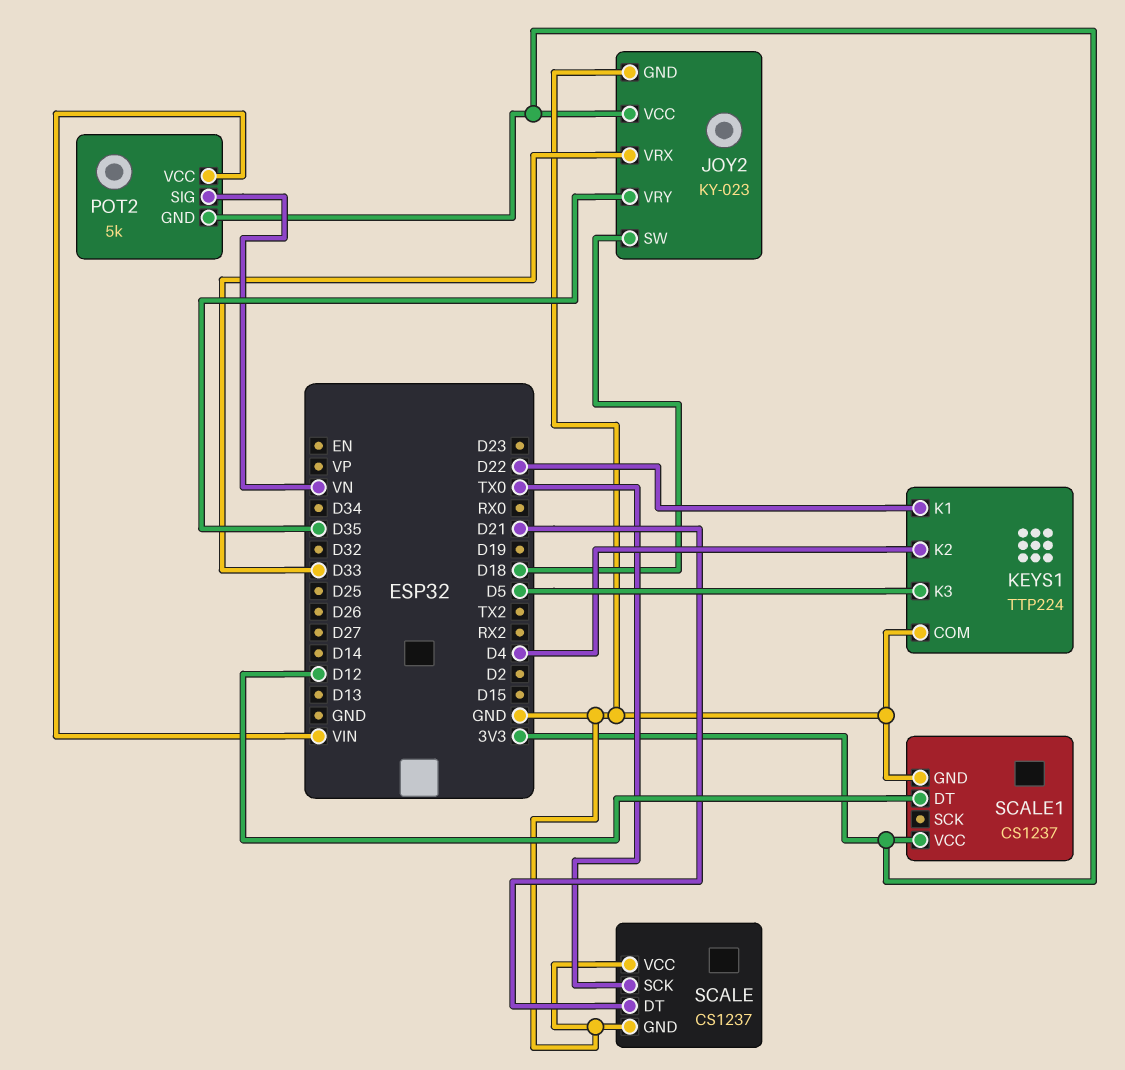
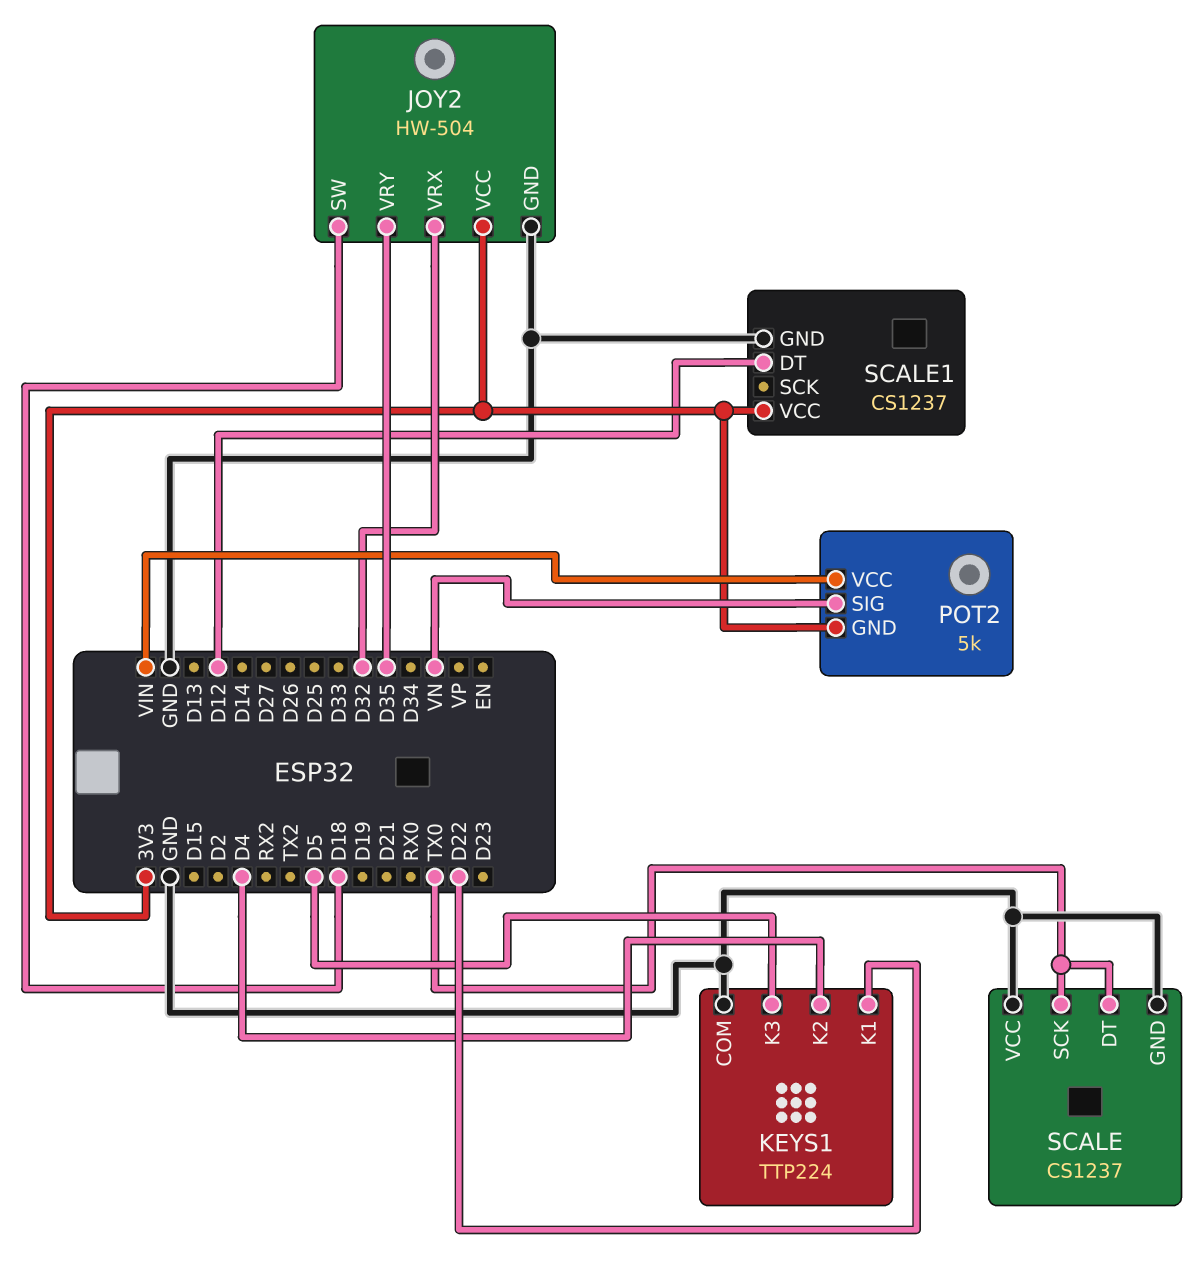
JOY2: KY-023 -> HW-504
JOY2 pin VRX: D33 -> D32
SCALE pin DT: D21 -> TX0

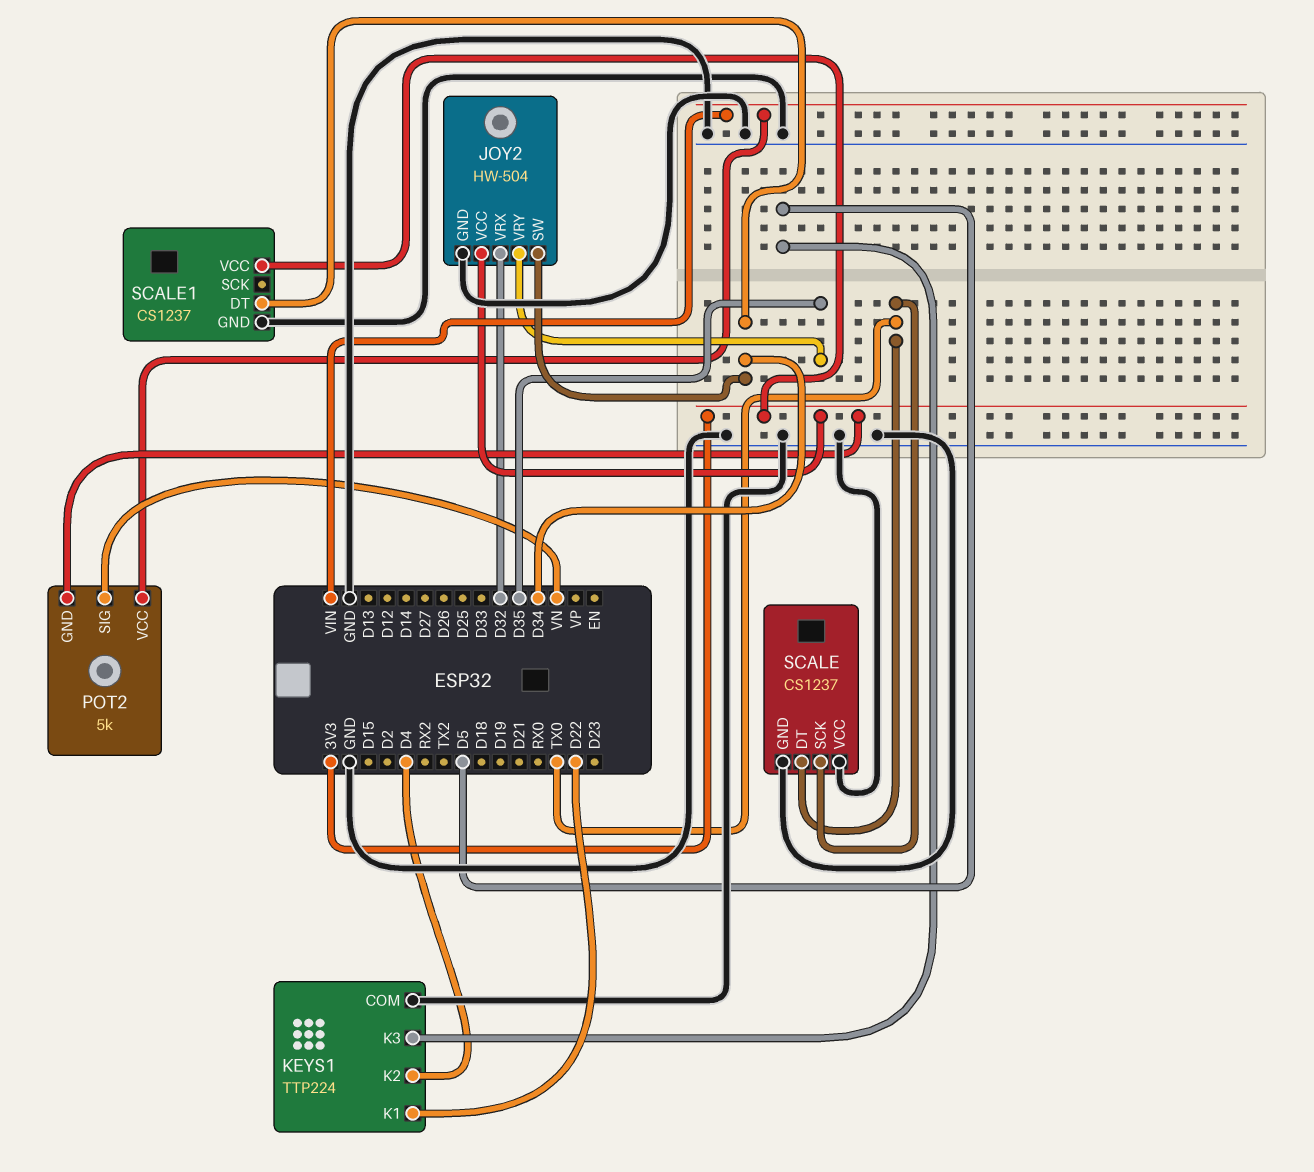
JOY2 pin SW: D18 -> D34
SCALE1 pin DT: D12 -> D34

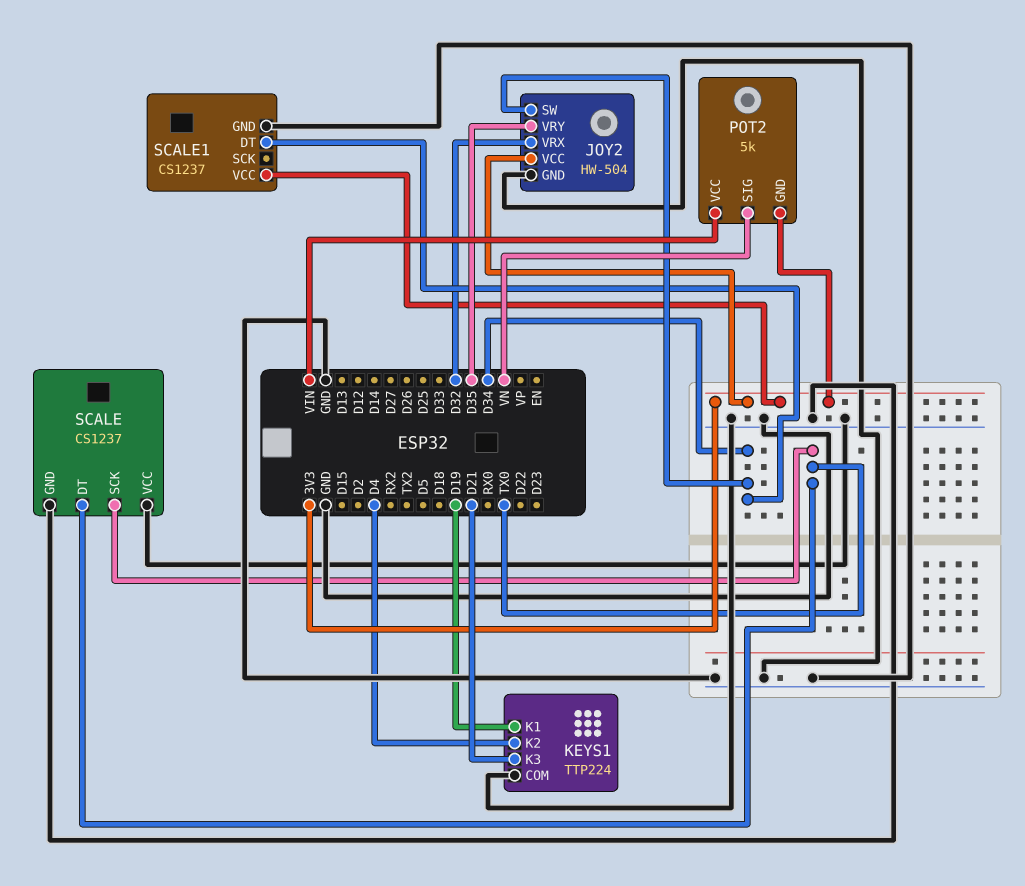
KEYS1 pin K1: D22 -> D19
KEYS1 pin K3: D5 -> D21

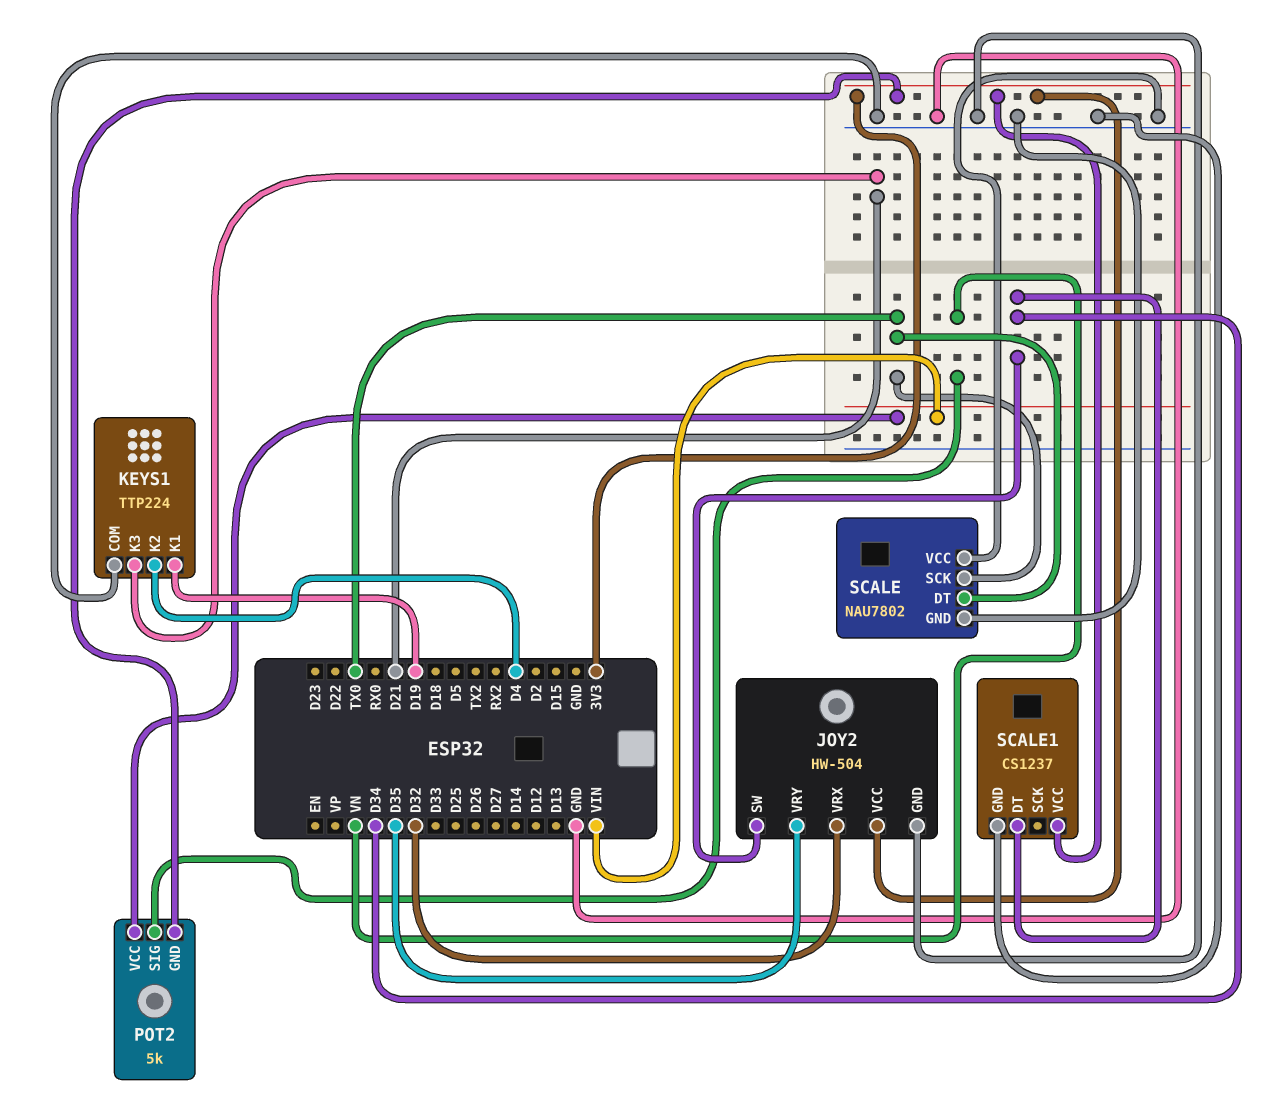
SCALE: CS1237 -> NAU7802

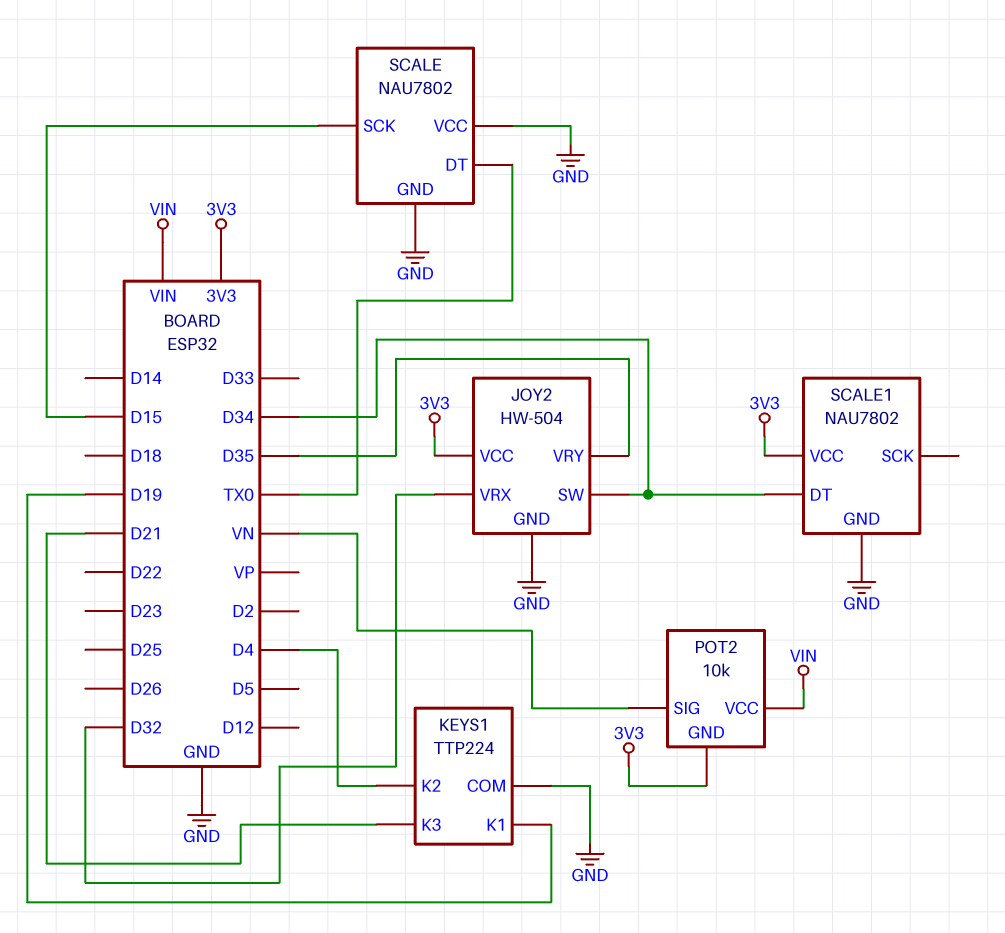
POT2: 5k -> 10k
SCALE pin SCK: TX0 -> D15
SCALE1: CS1237 -> NAU7802

